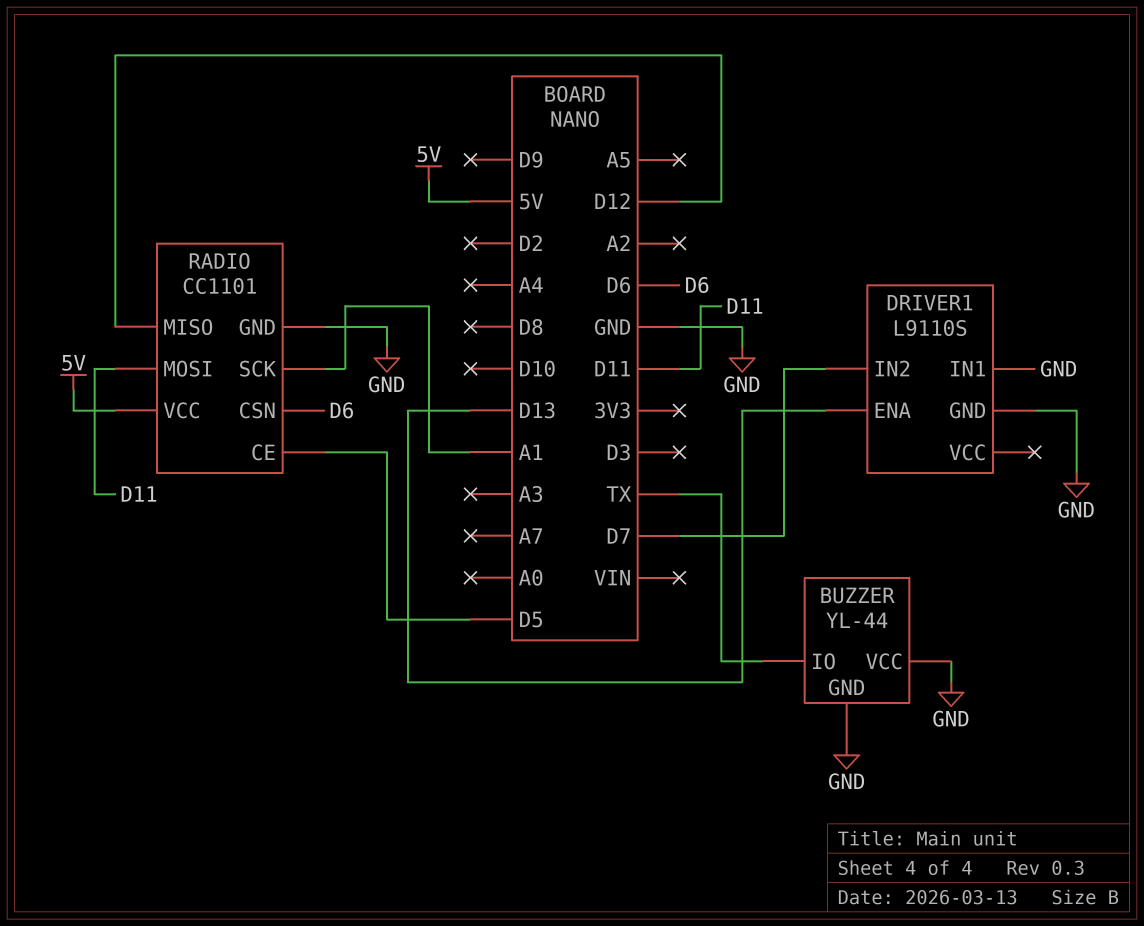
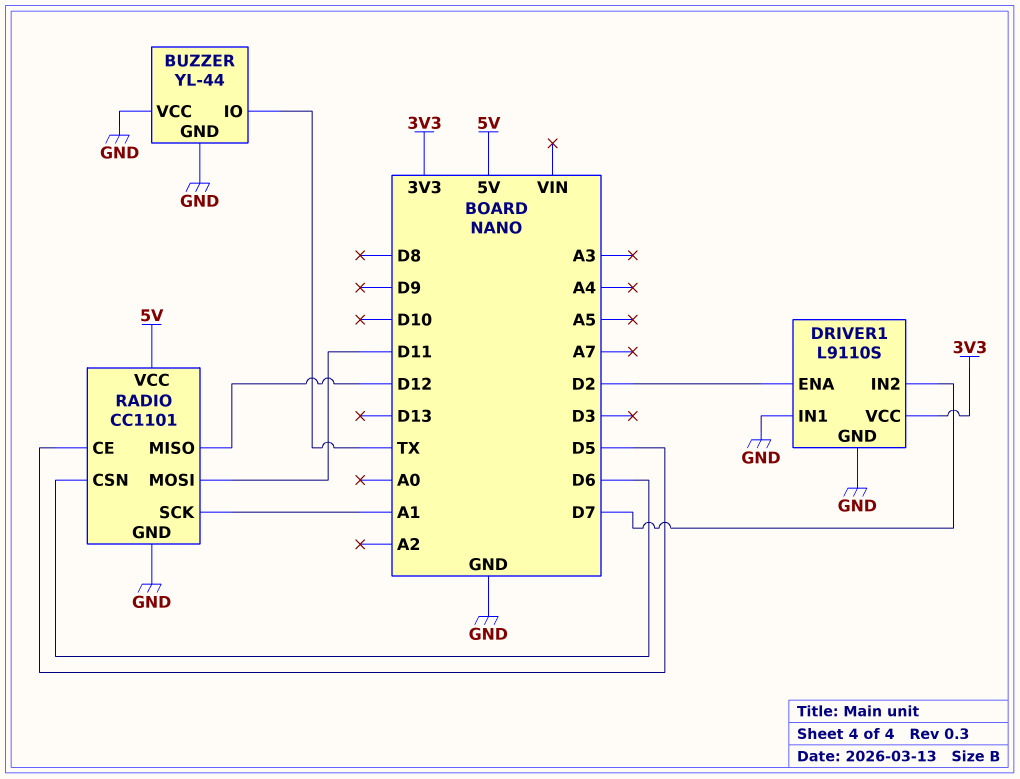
DRIVER1 pin ENA: D13 -> D2
DRIVER1 pin VCC: none -> 3V3

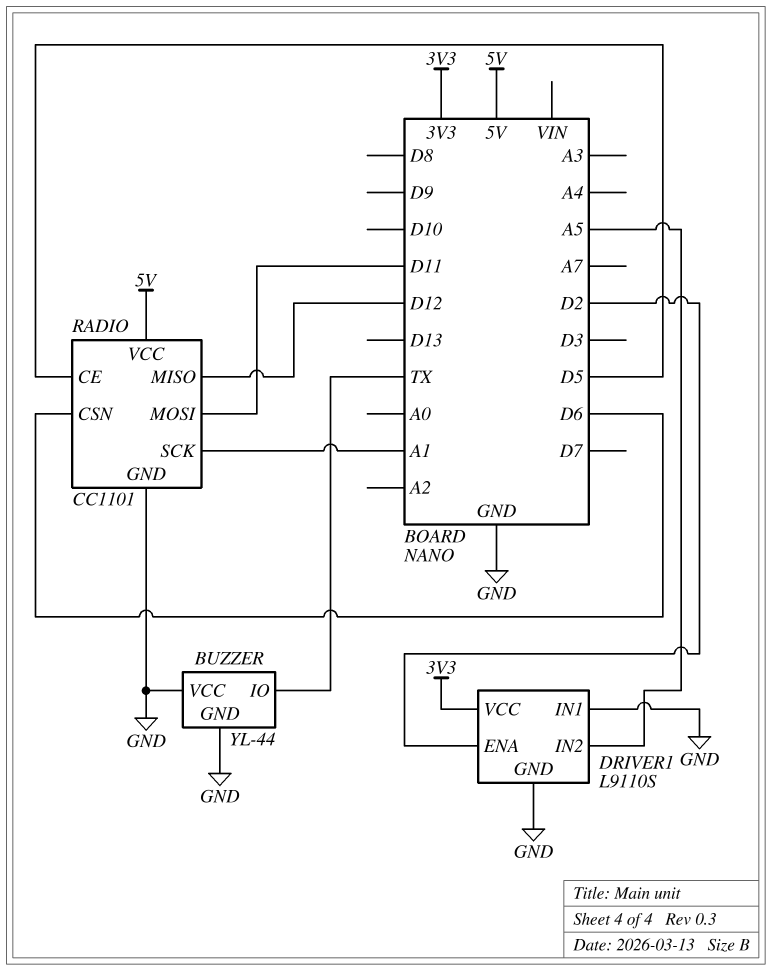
DRIVER1 pin IN2: D7 -> A5

